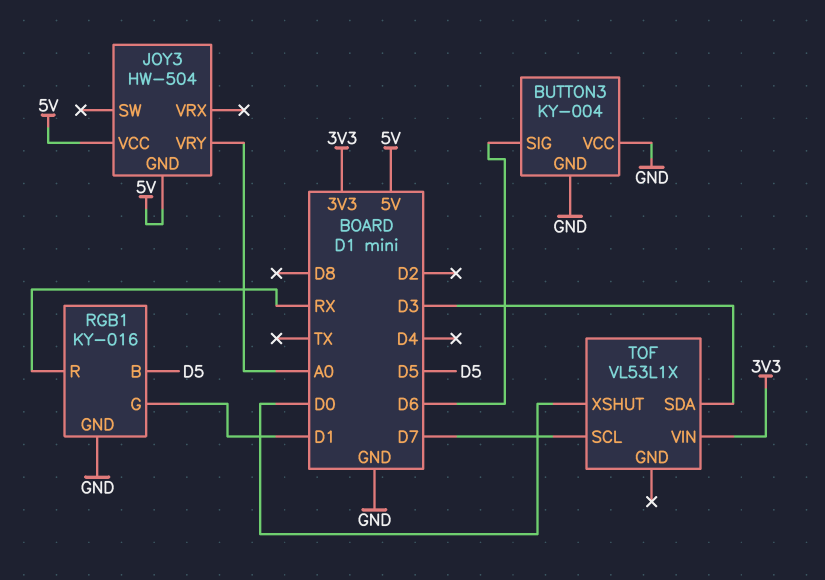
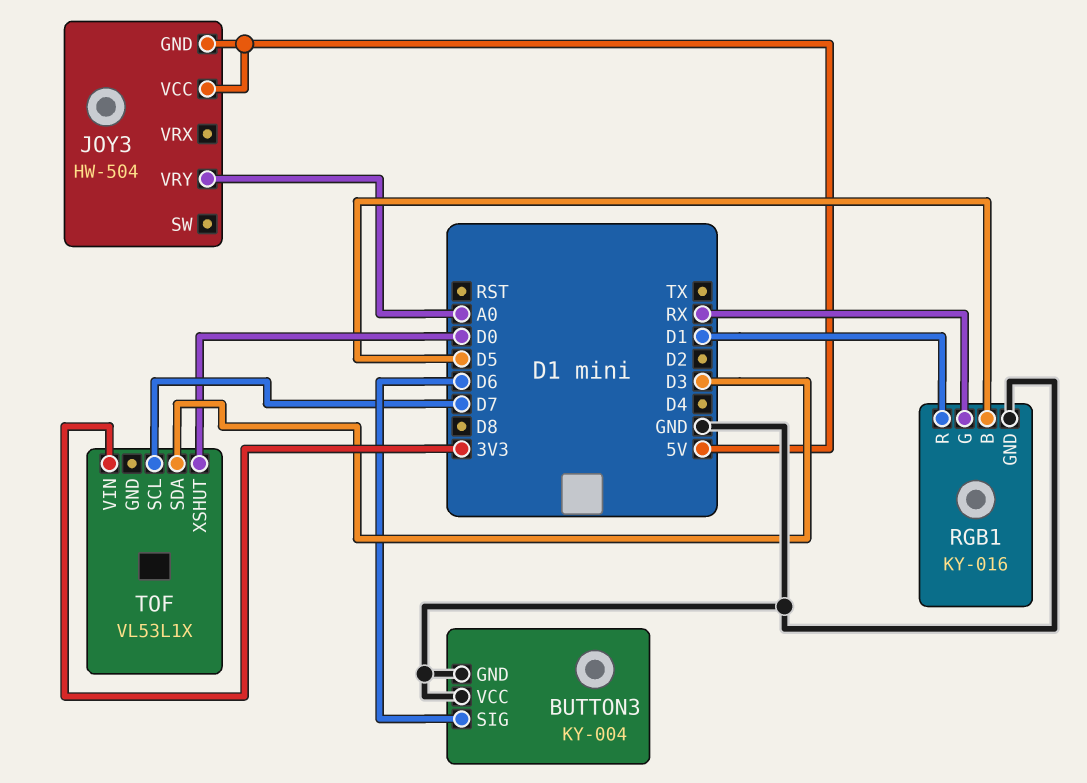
RGB1 pin G: D1 -> RX
RGB1 pin R: RX -> D1

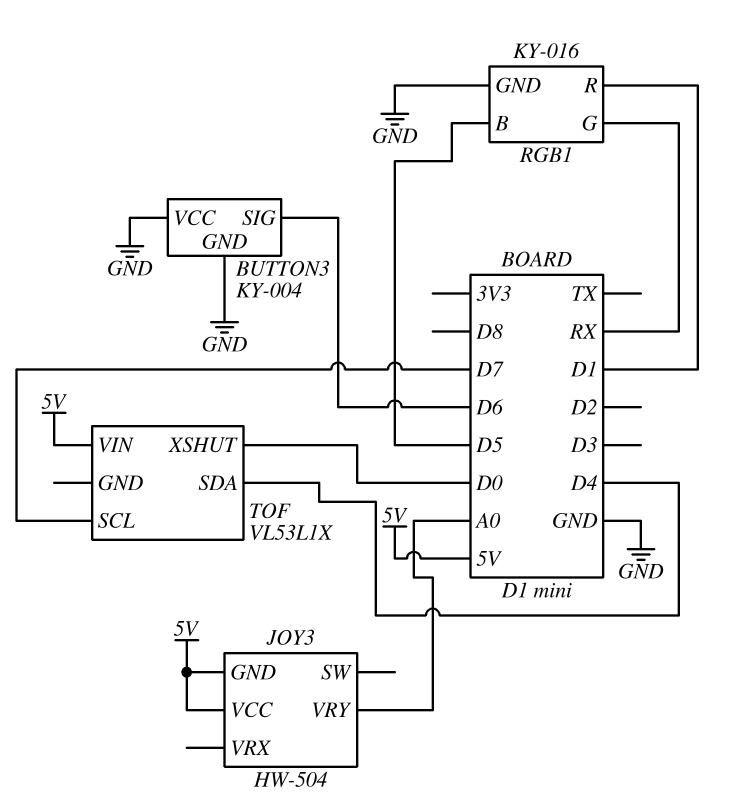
TOF pin SDA: D3 -> D4
TOF pin VIN: 3V3 -> 5V

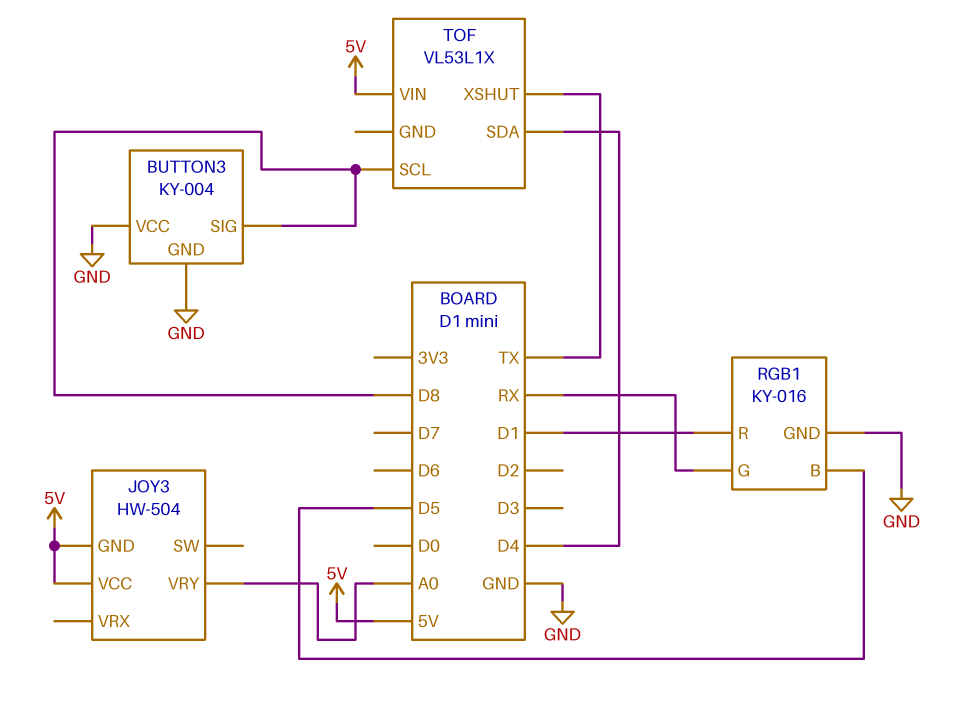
BUTTON3 pin SIG: D6 -> D8
TOF pin SCL: D7 -> D8
TOF pin XSHUT: D0 -> TX

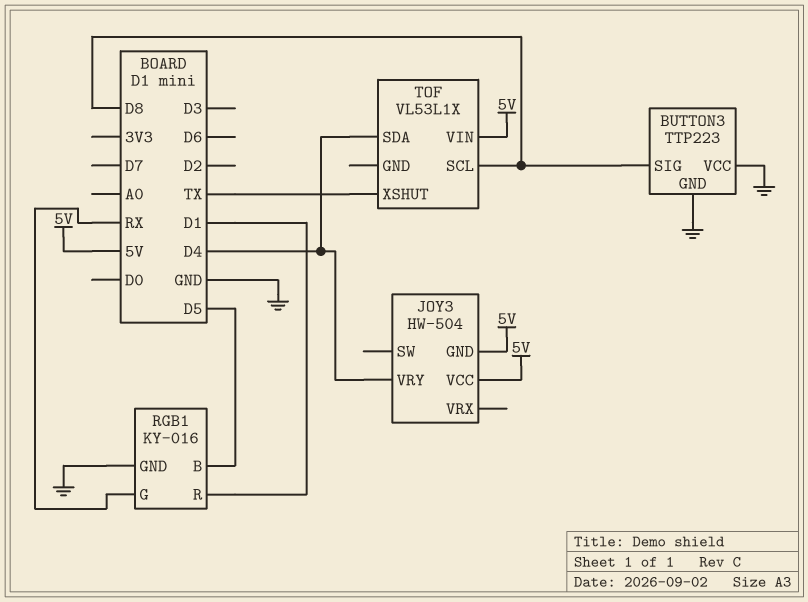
BUTTON3: KY-004 -> TTP223
JOY3 pin VRY: A0 -> D4

